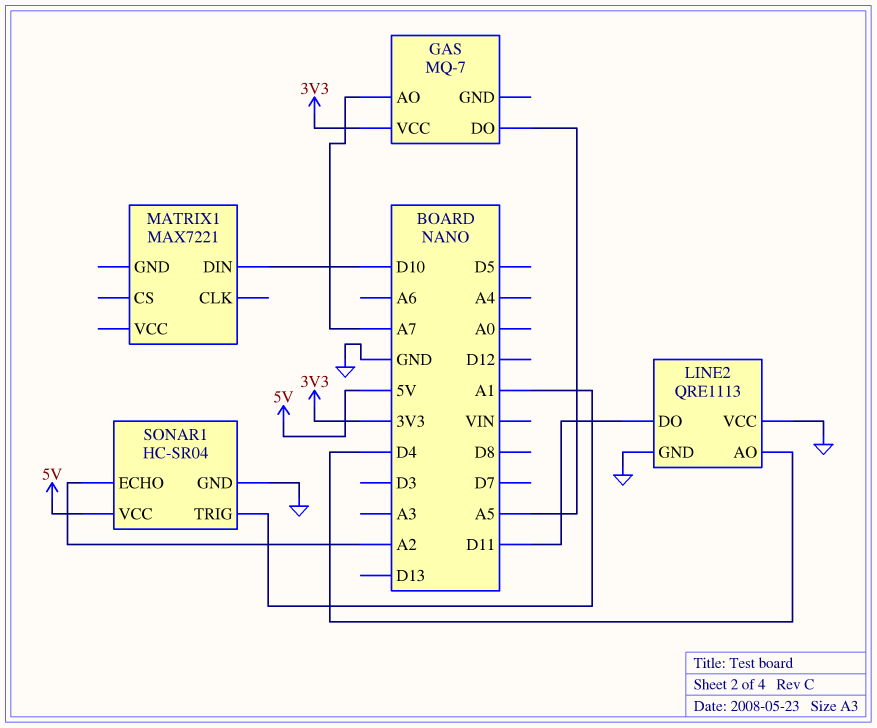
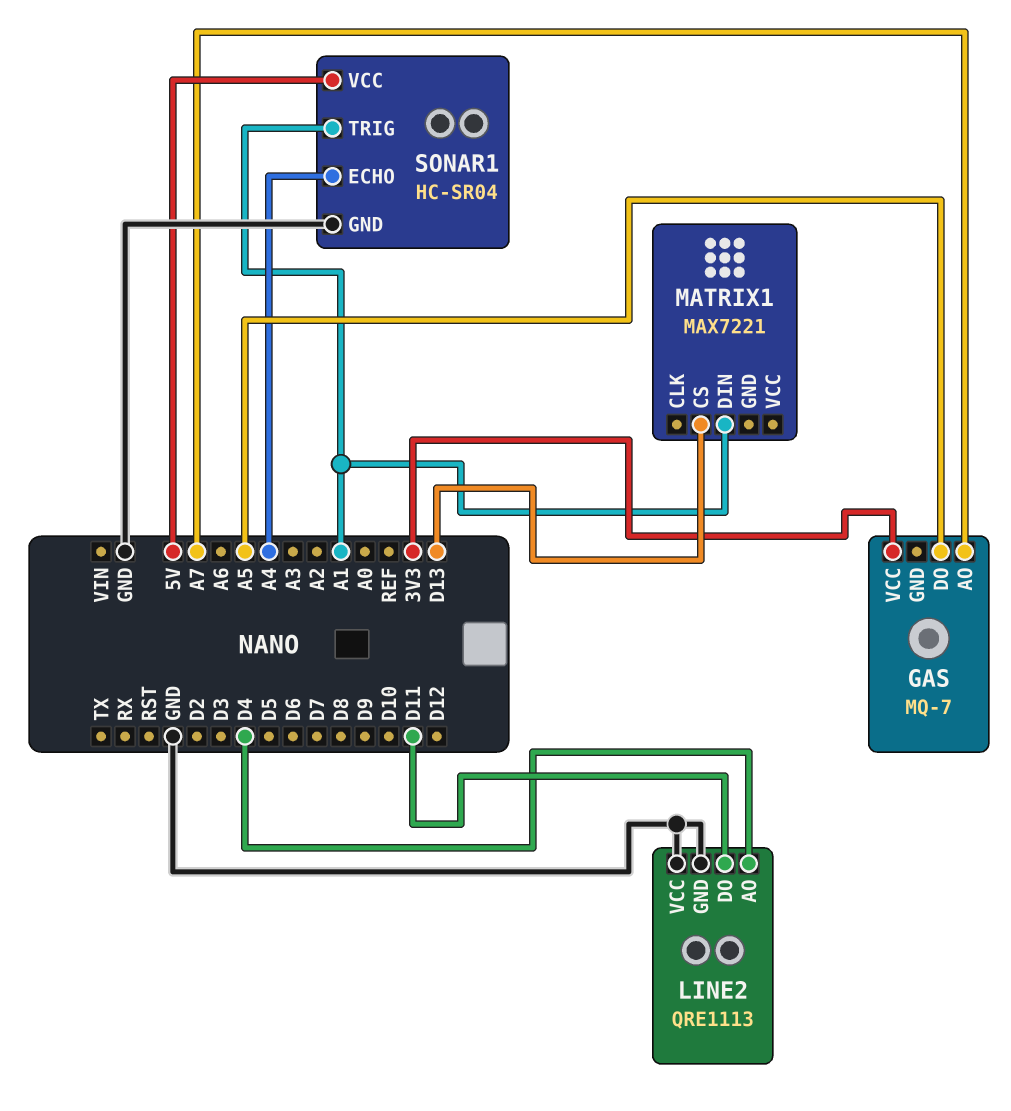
MATRIX1 pin CS: none -> D13
MATRIX1 pin DIN: D10 -> A1
SONAR1 pin ECHO: A2 -> A4

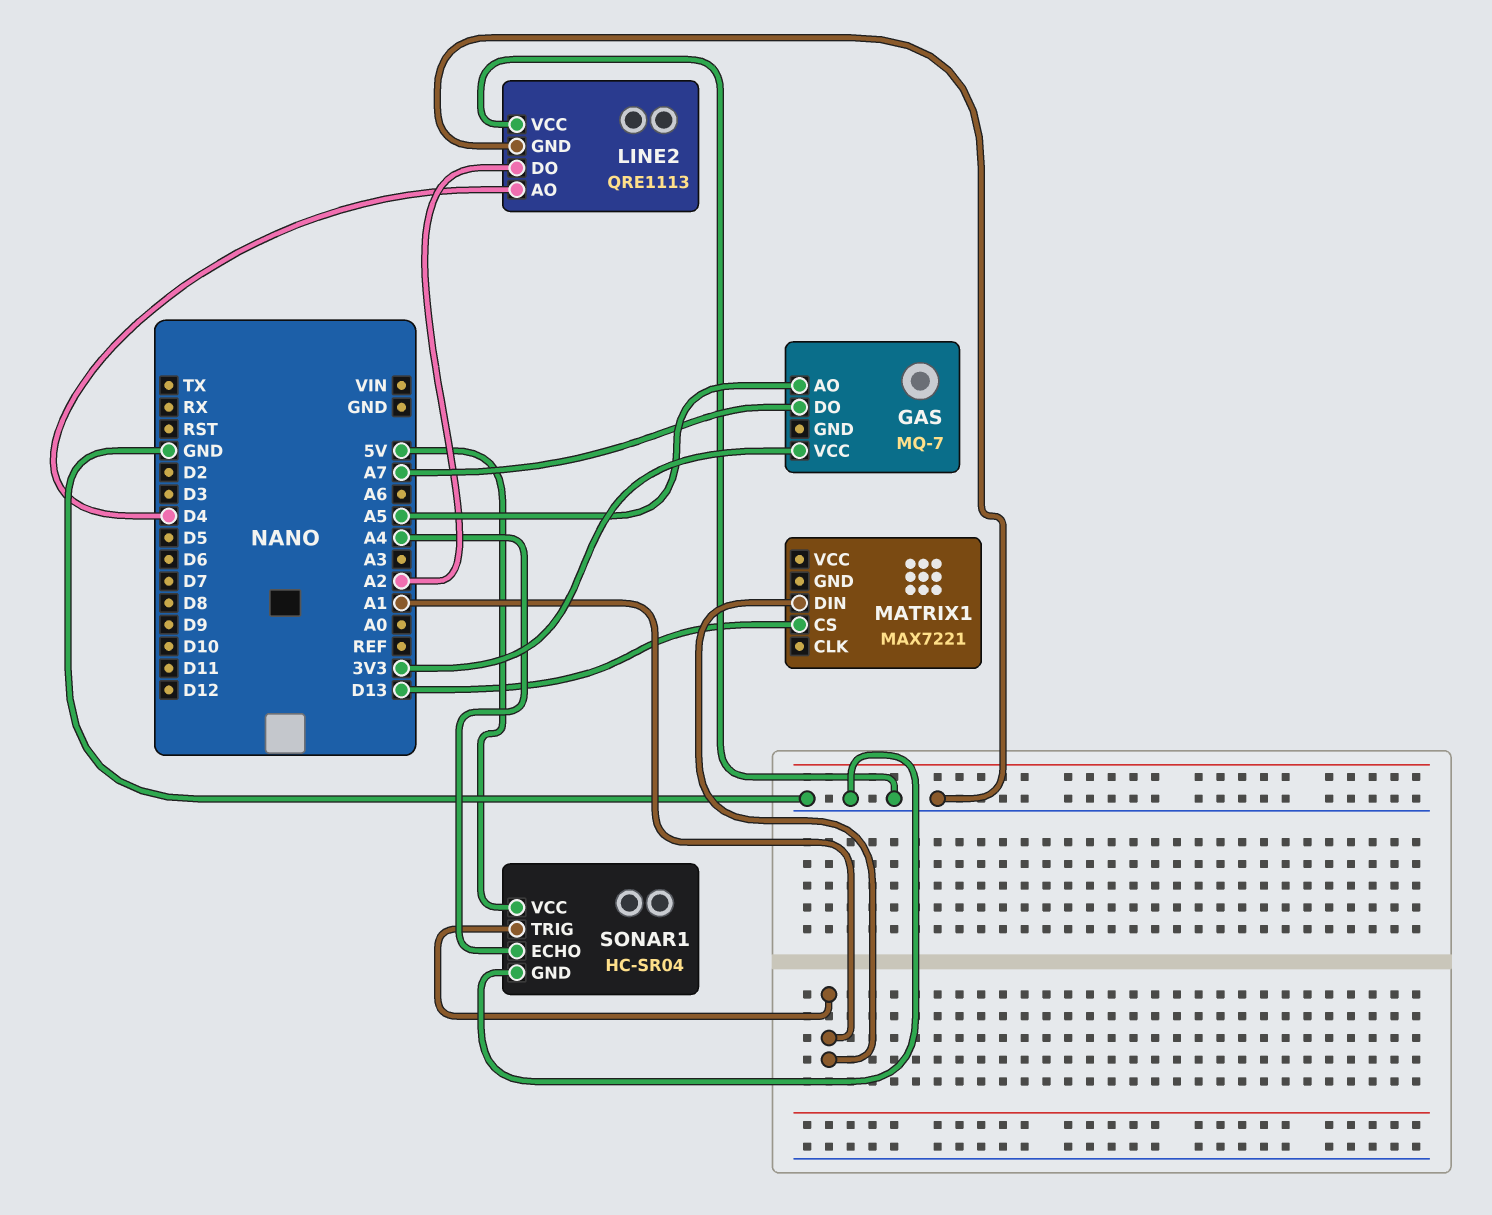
GAS pin AO: A7 -> A5
GAS pin DO: A5 -> A7
LINE2 pin DO: D11 -> A2

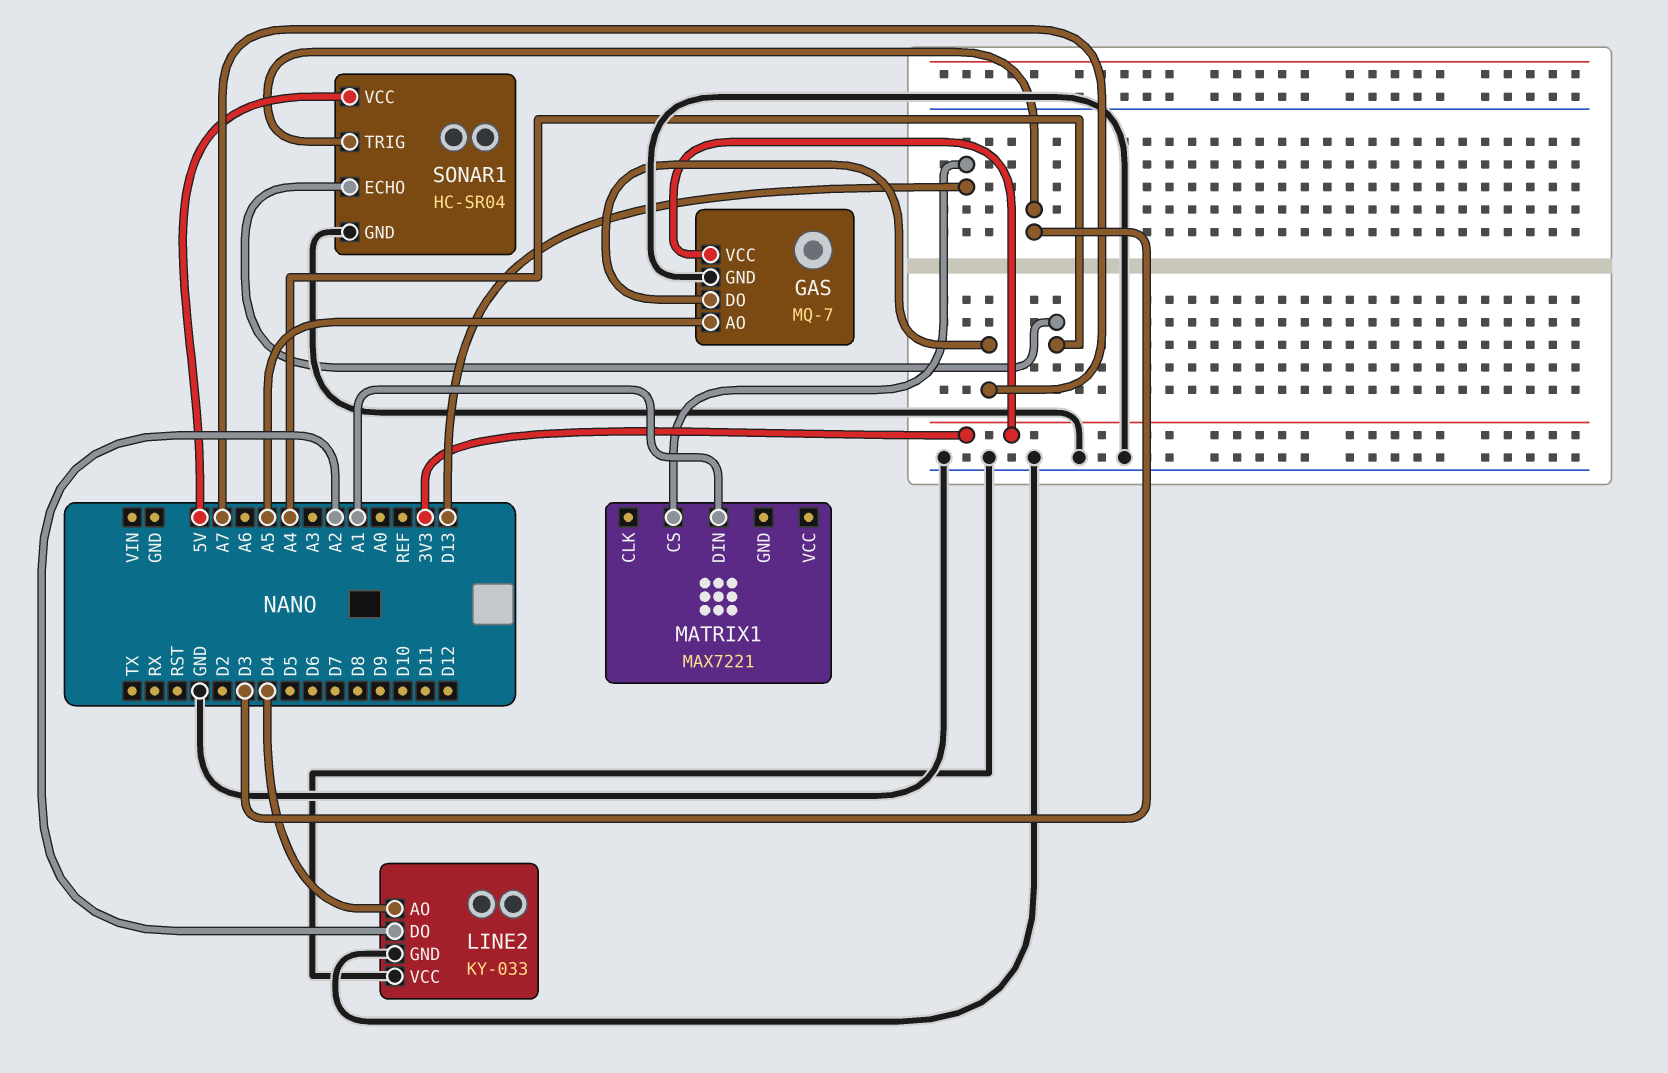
GAS pin GND: none -> GND
LINE2: QRE1113 -> KY-033
SONAR1 pin TRIG: A1 -> D3

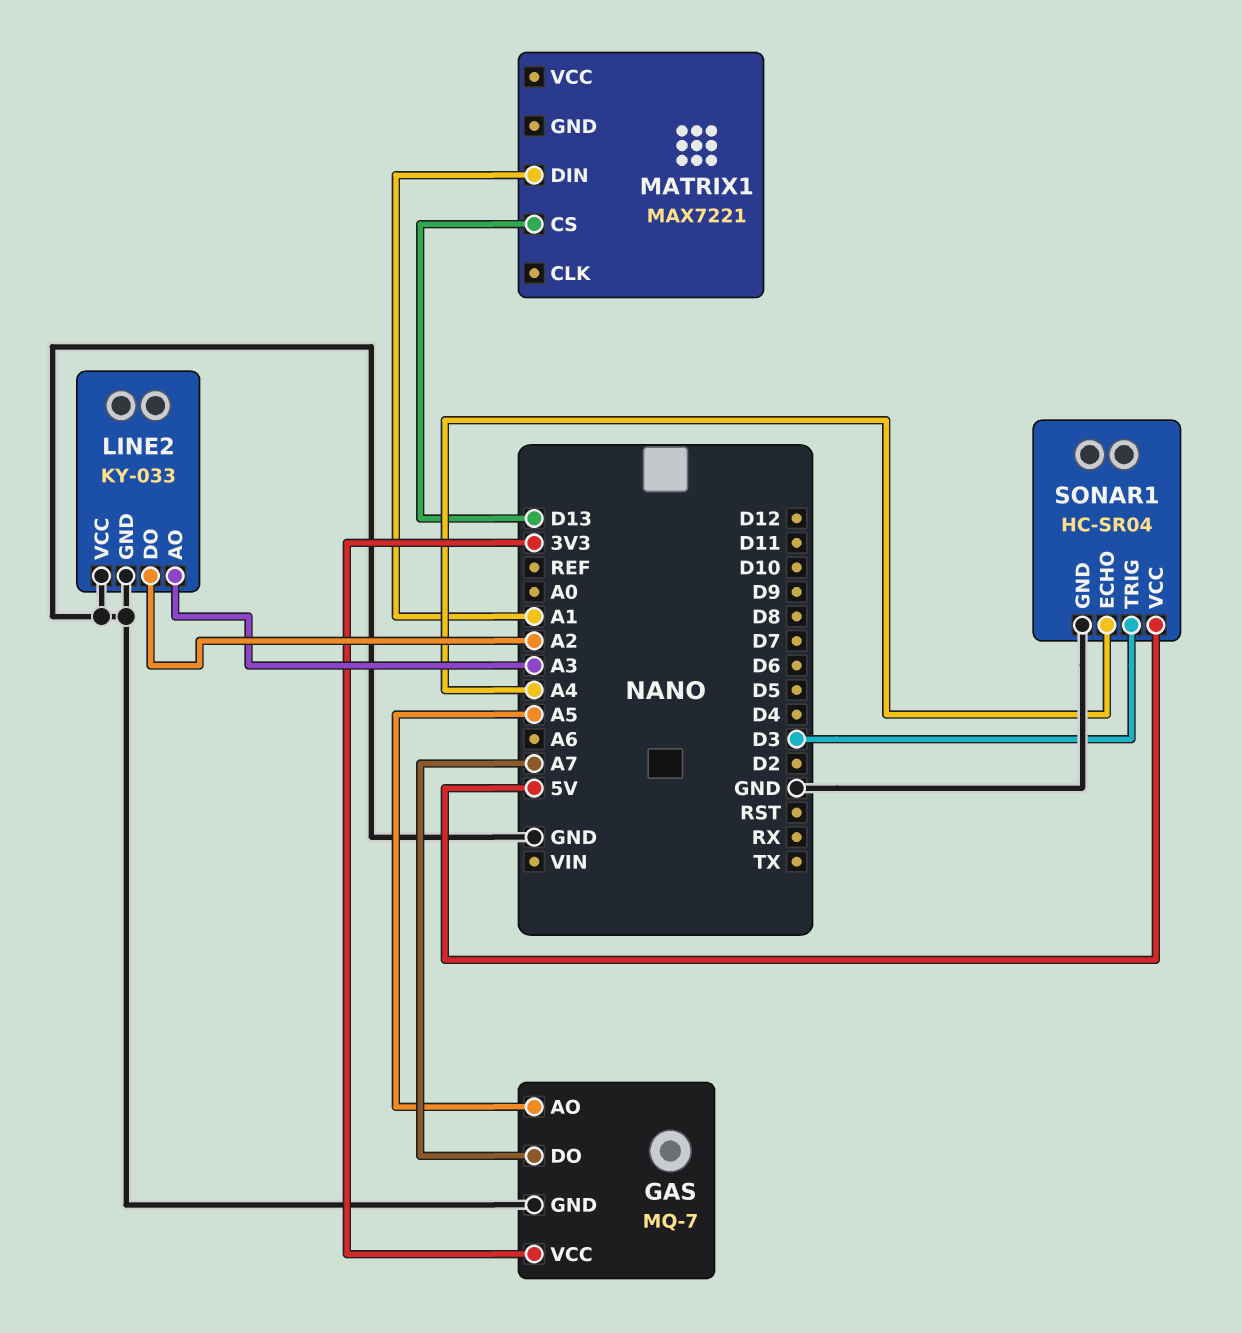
LINE2 pin AO: D4 -> A3

